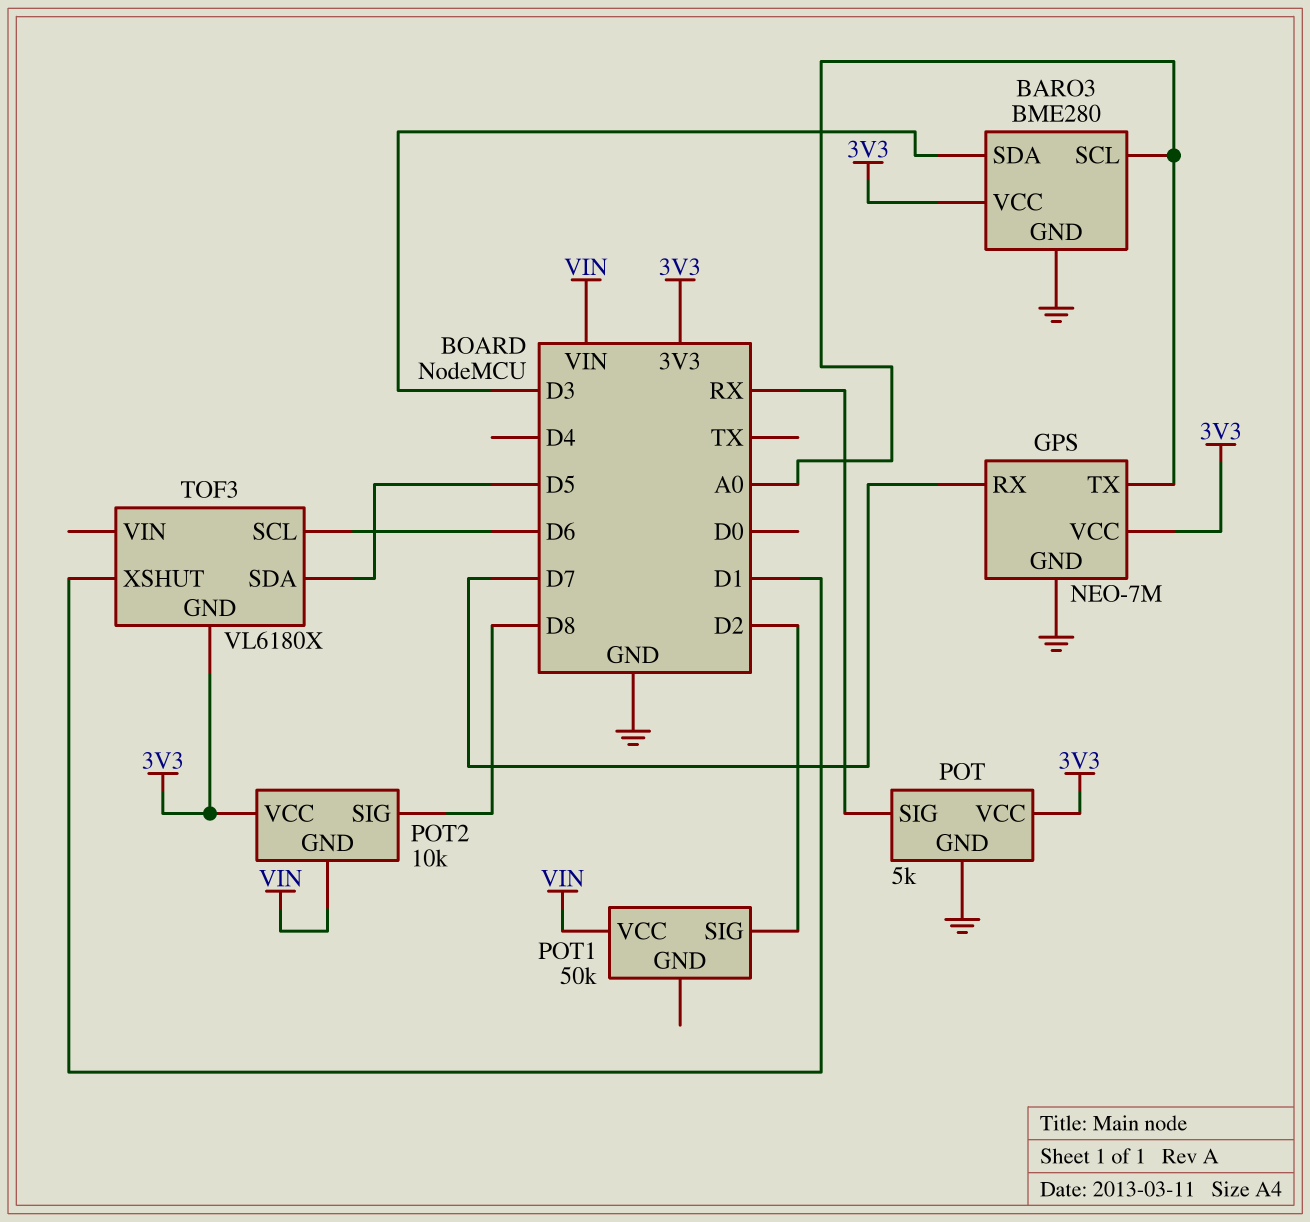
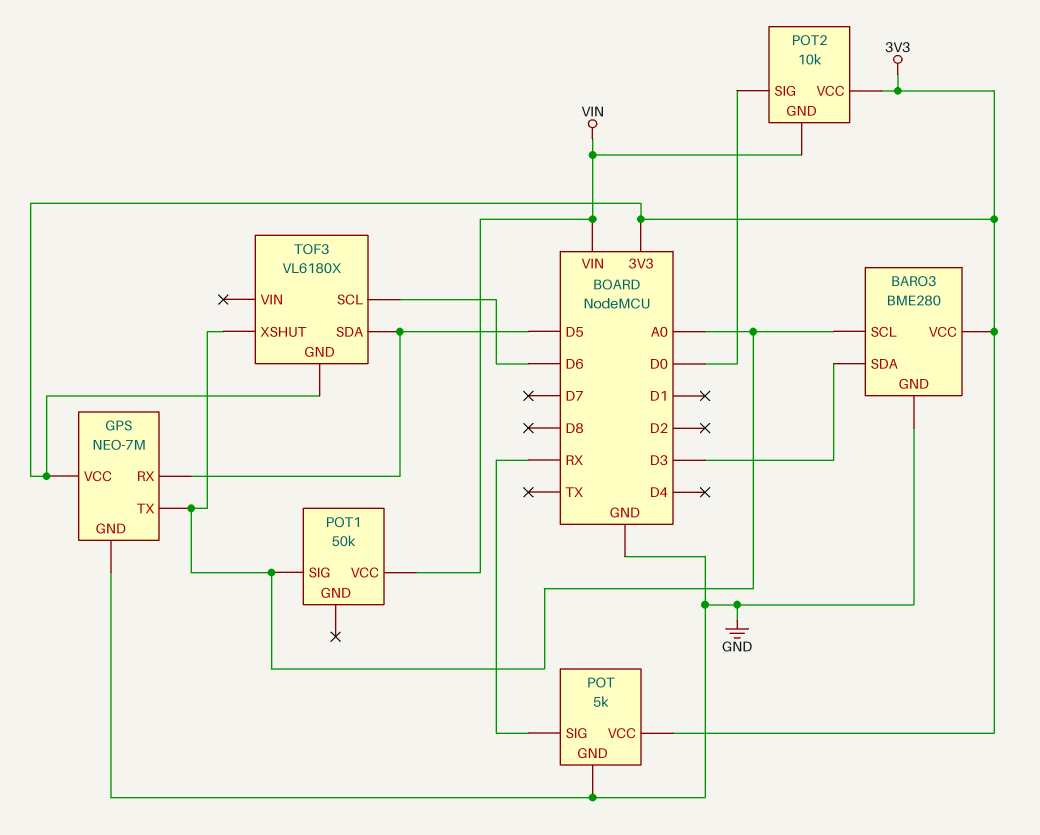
GPS pin RX: D7 -> D5
POT1 pin SIG: D2 -> A0
POT2 pin SIG: D8 -> D0
TOF3 pin XSHUT: D1 -> A0

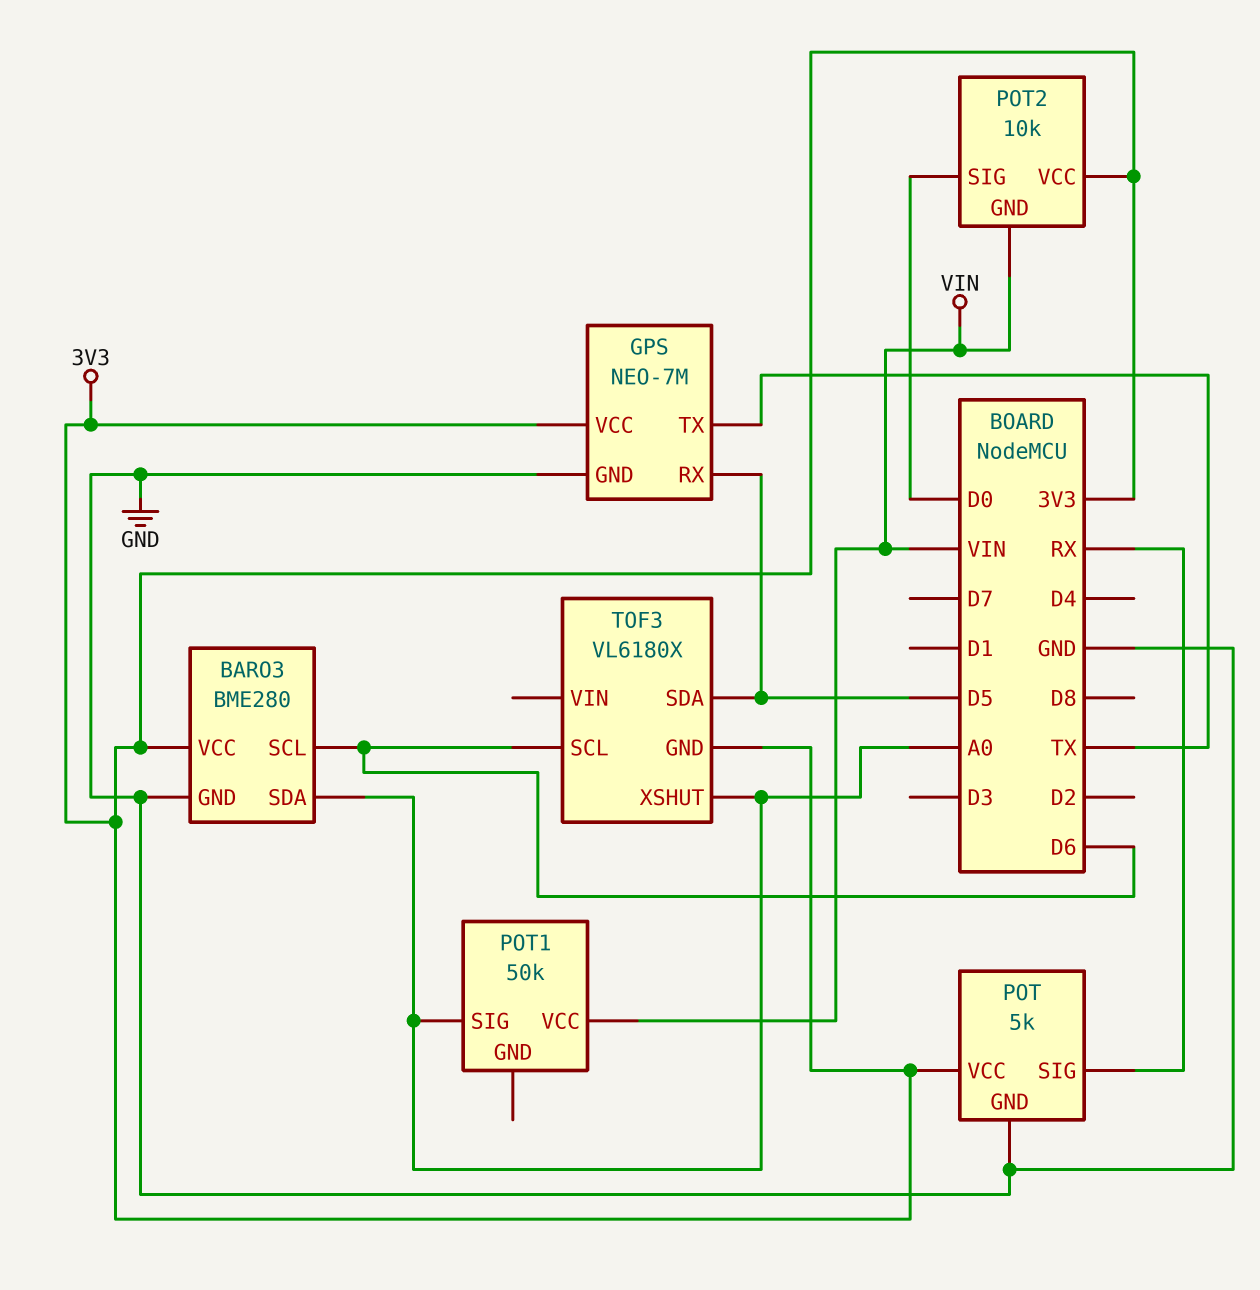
BARO3 pin SCL: A0 -> D6
BARO3 pin SDA: D3 -> A0
GPS pin TX: A0 -> TX

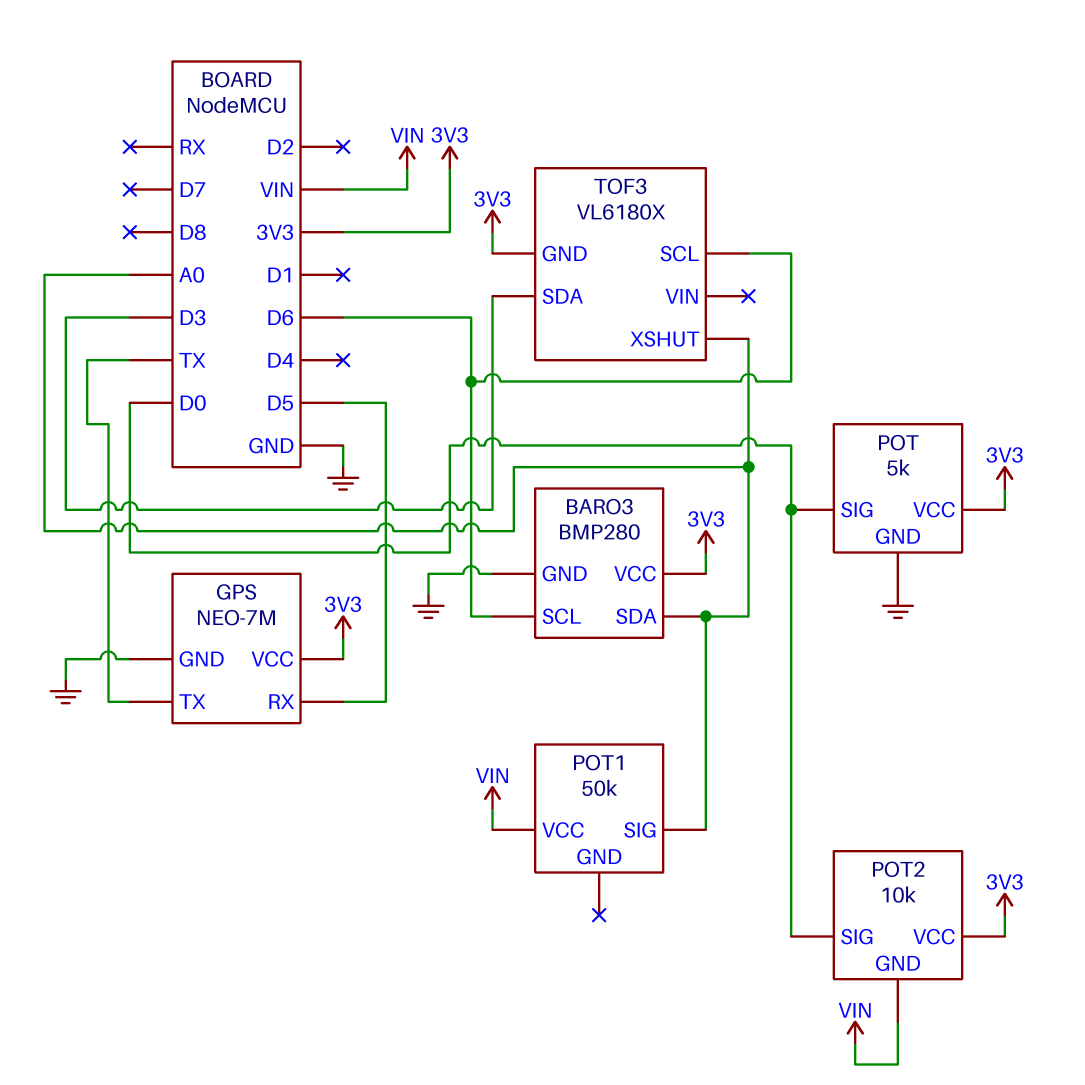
BARO3: BME280 -> BMP280
POT pin SIG: RX -> D0
TOF3 pin SDA: D5 -> D3

